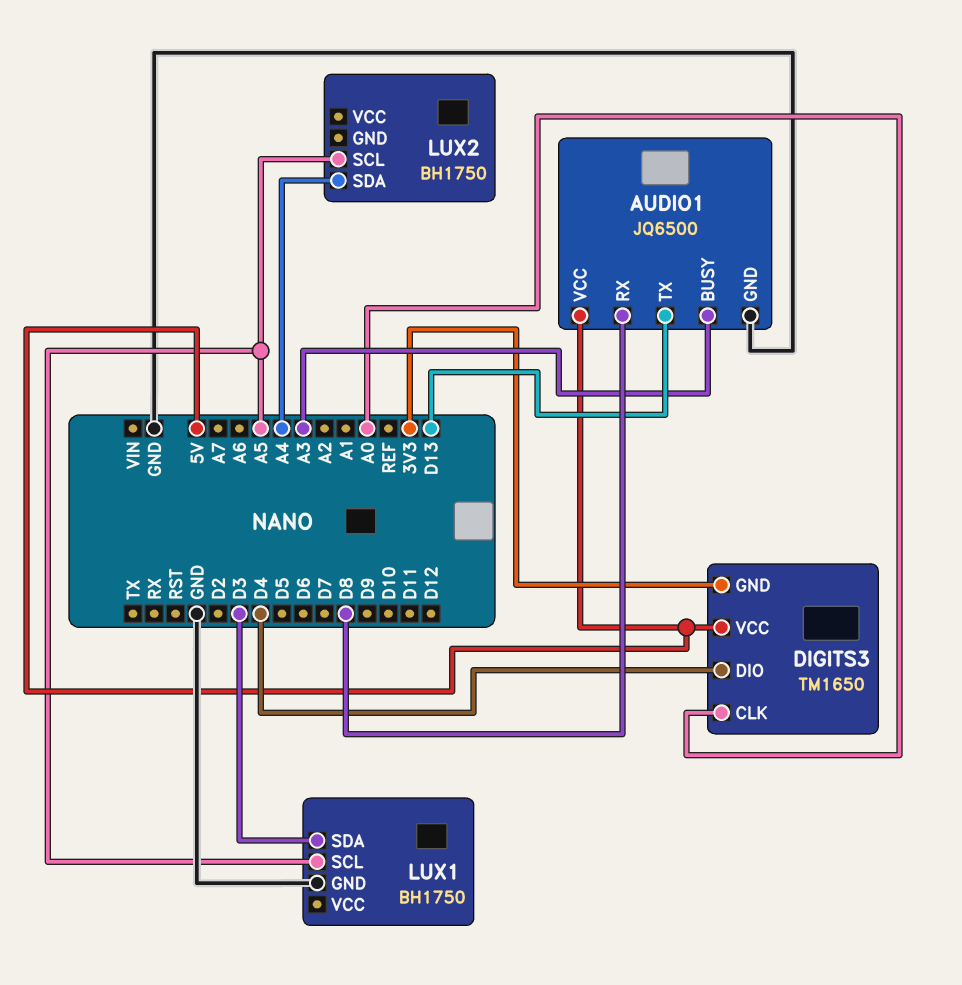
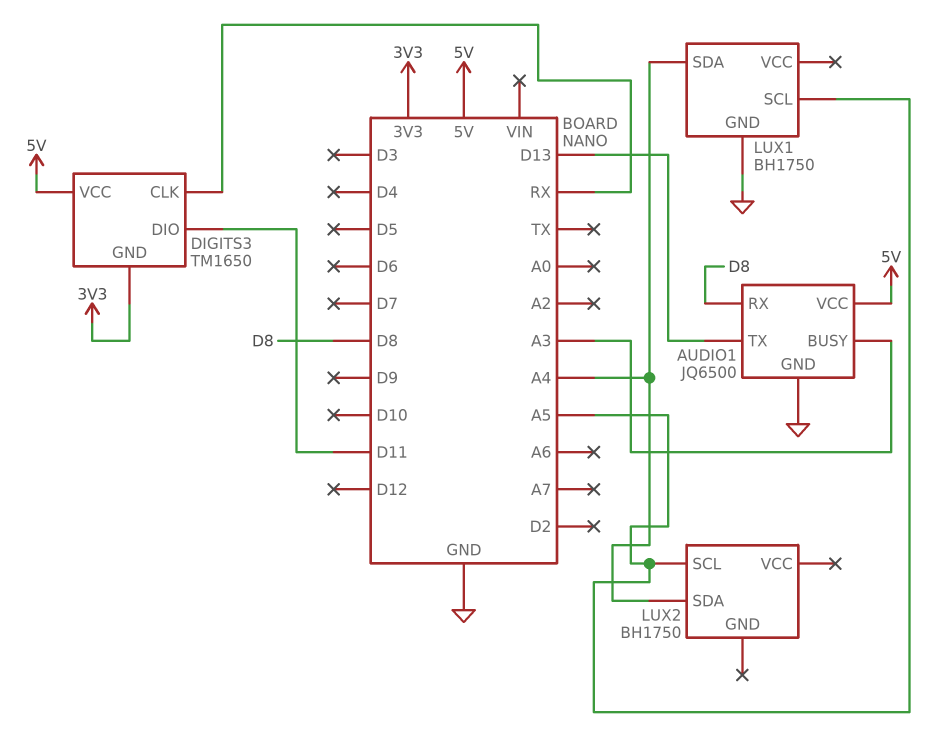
DIGITS3 pin CLK: A0 -> RX
DIGITS3 pin DIO: D4 -> D11
LUX1 pin SDA: D3 -> A4

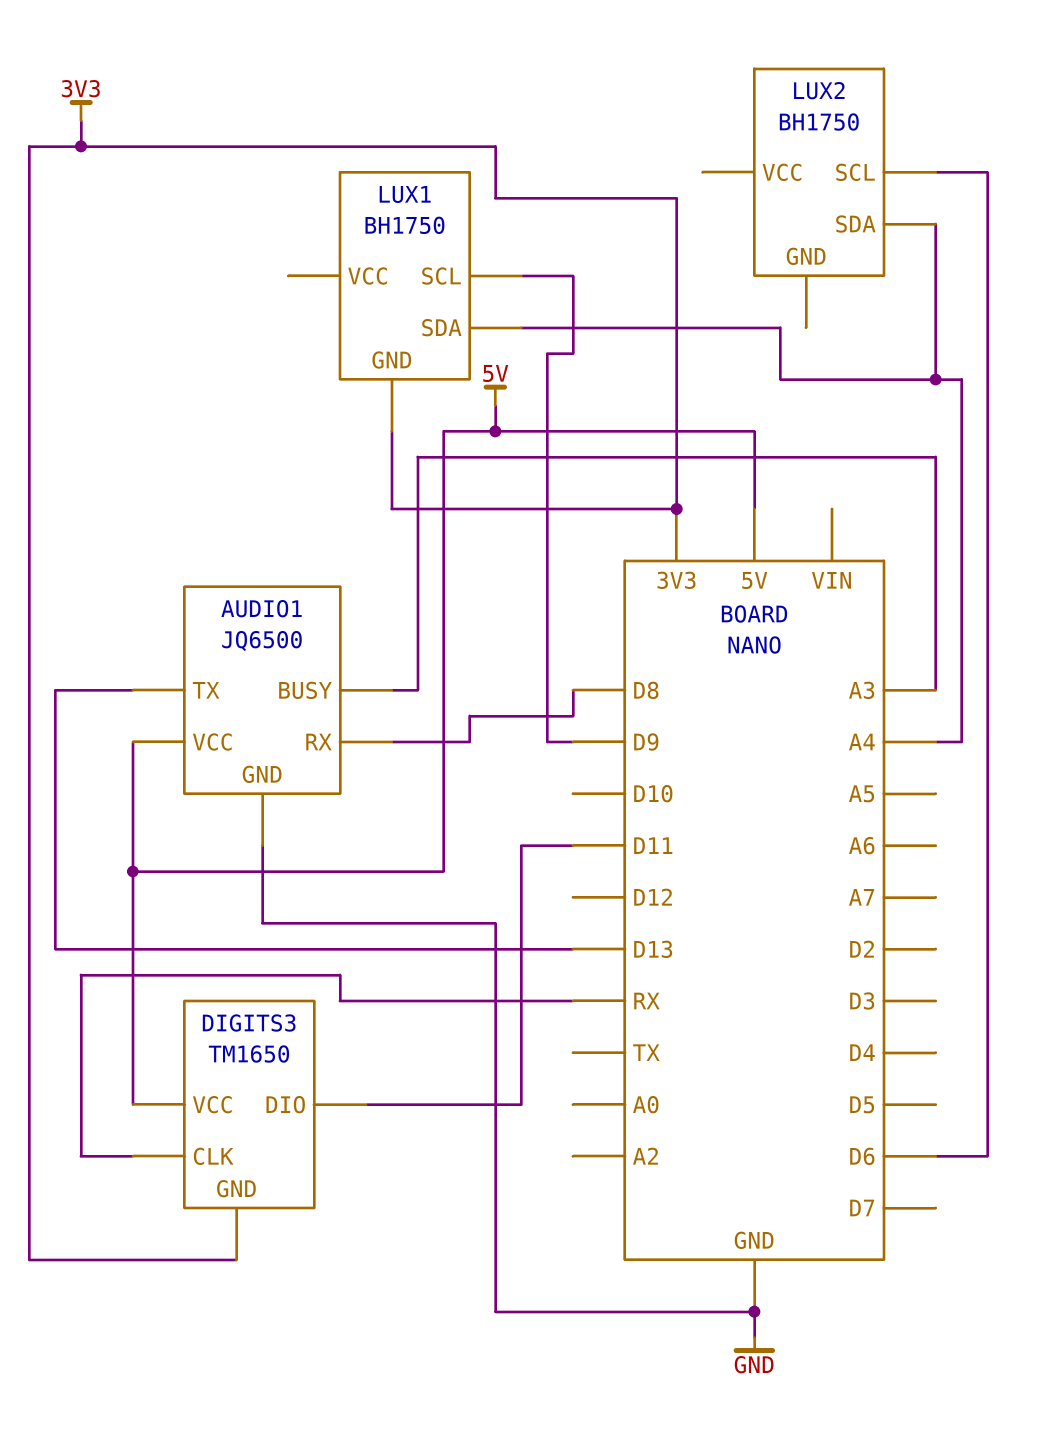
LUX1 pin GND: GND -> 3V3
LUX1 pin SCL: A5 -> D9
LUX2 pin SCL: A5 -> D6

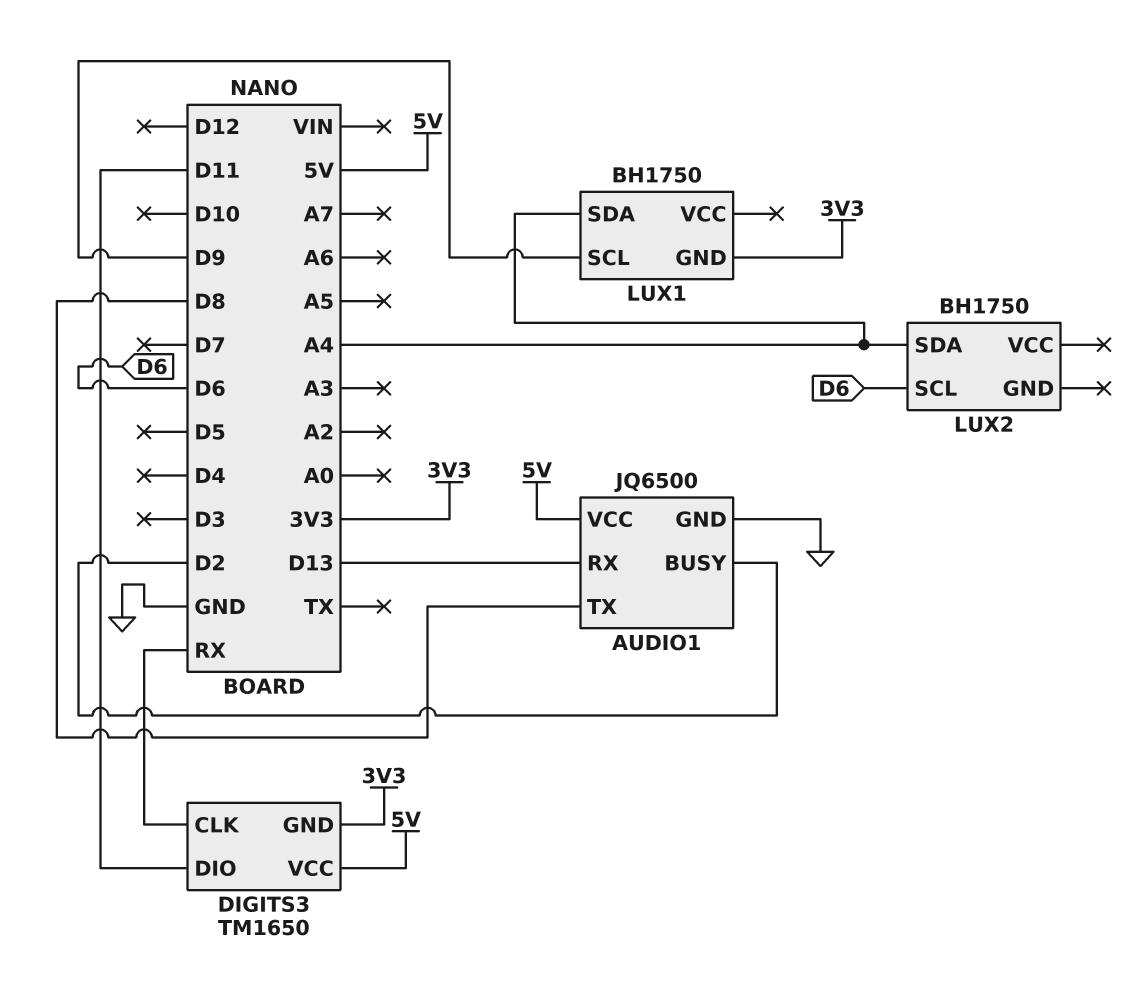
AUDIO1 pin BUSY: A3 -> D2
AUDIO1 pin RX: D8 -> D13
AUDIO1 pin TX: D13 -> D8

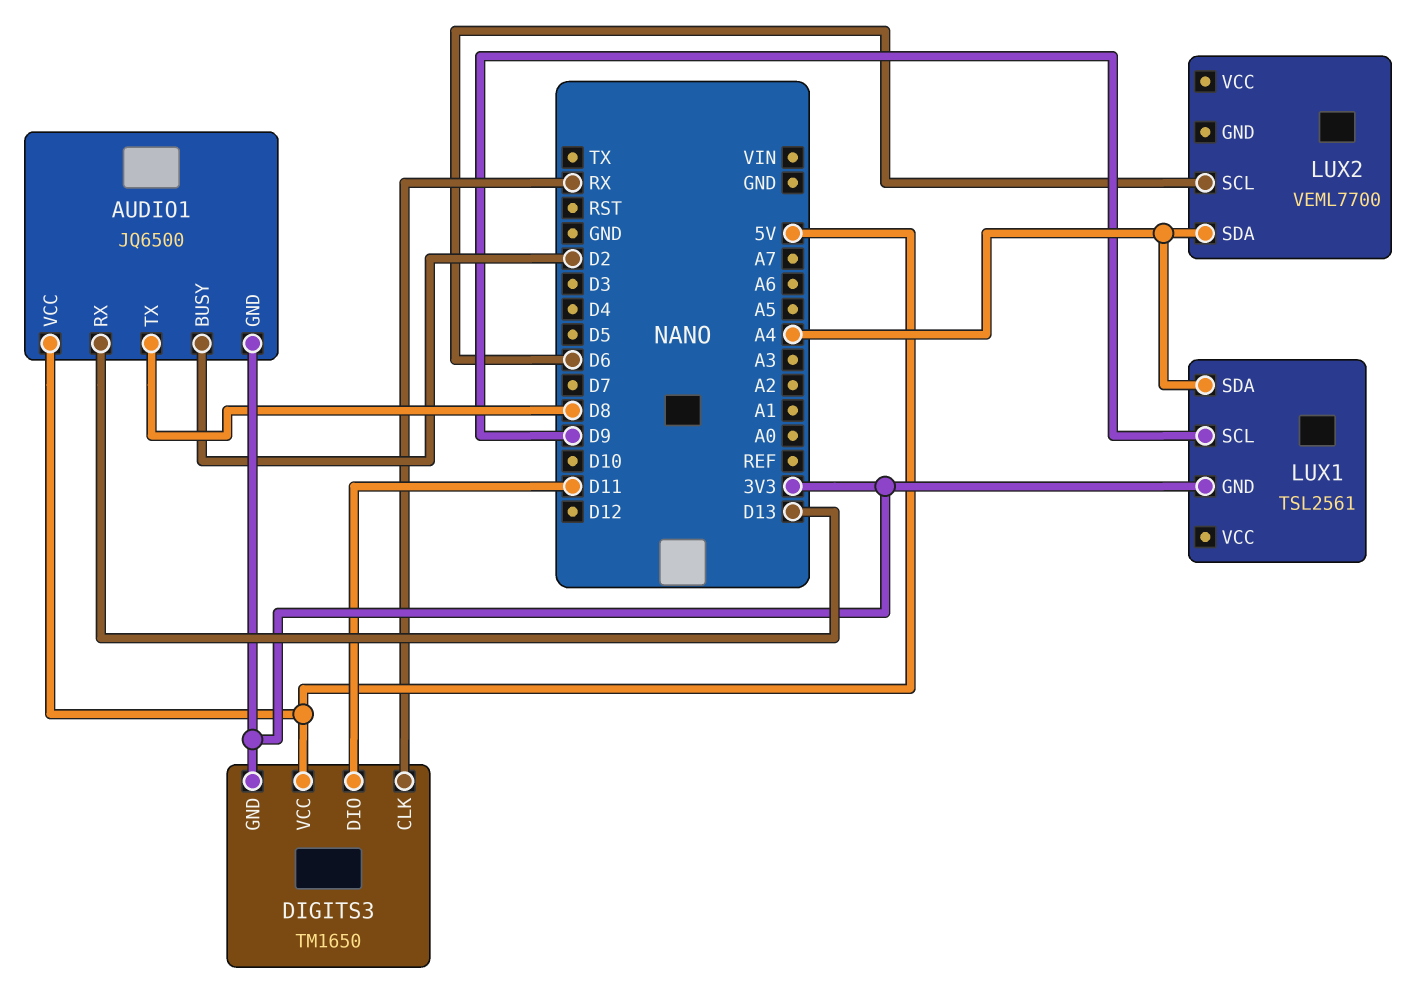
AUDIO1 pin GND: GND -> 3V3
LUX1: BH1750 -> TSL2561
LUX2: BH1750 -> VEML7700

